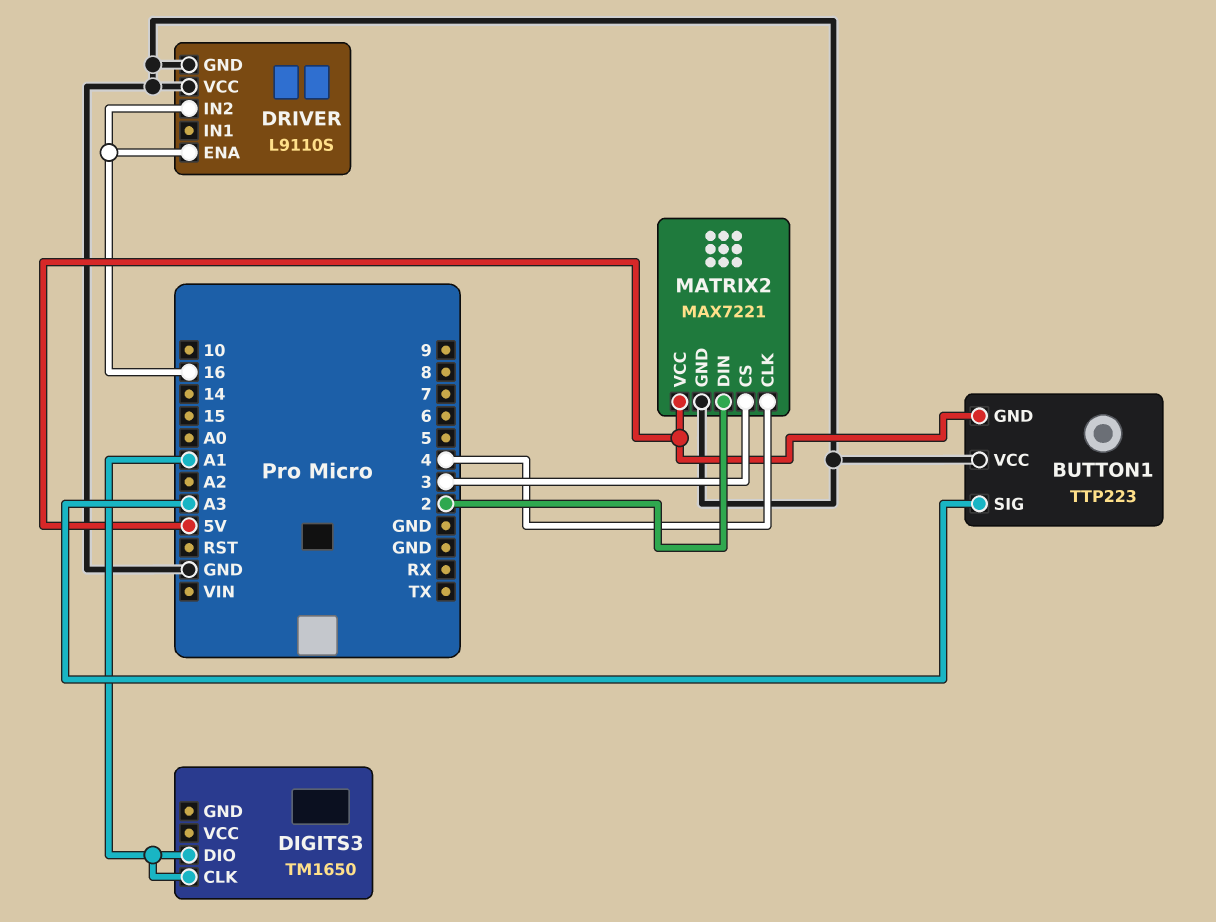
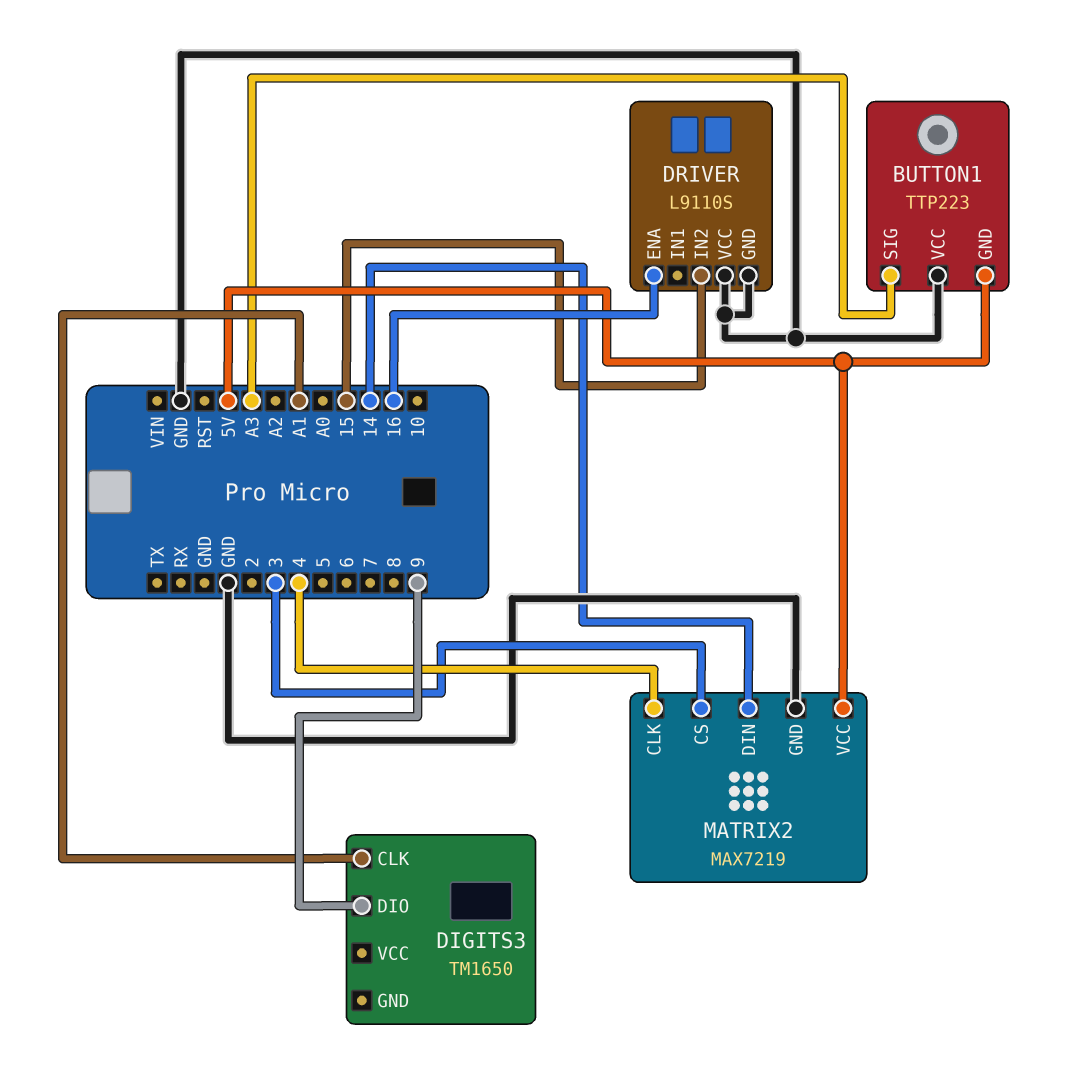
DIGITS3 pin DIO: A1 -> 9
DRIVER pin IN2: 16 -> 15
MATRIX2: MAX7221 -> MAX7219
MATRIX2 pin DIN: 2 -> 14

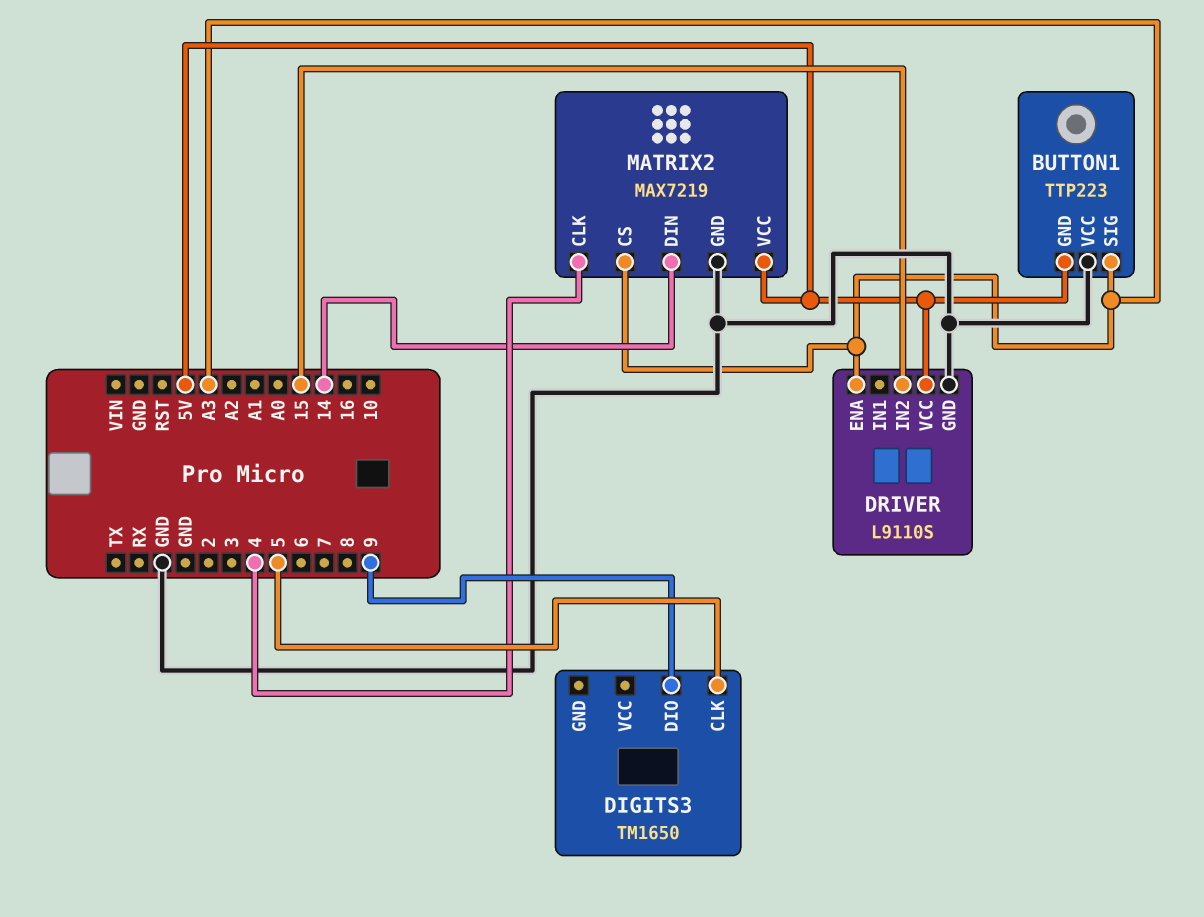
DIGITS3 pin CLK: A1 -> 5
DRIVER pin ENA: 16 -> A3
DRIVER pin VCC: GND -> 5V
MATRIX2 pin CS: 3 -> A3

